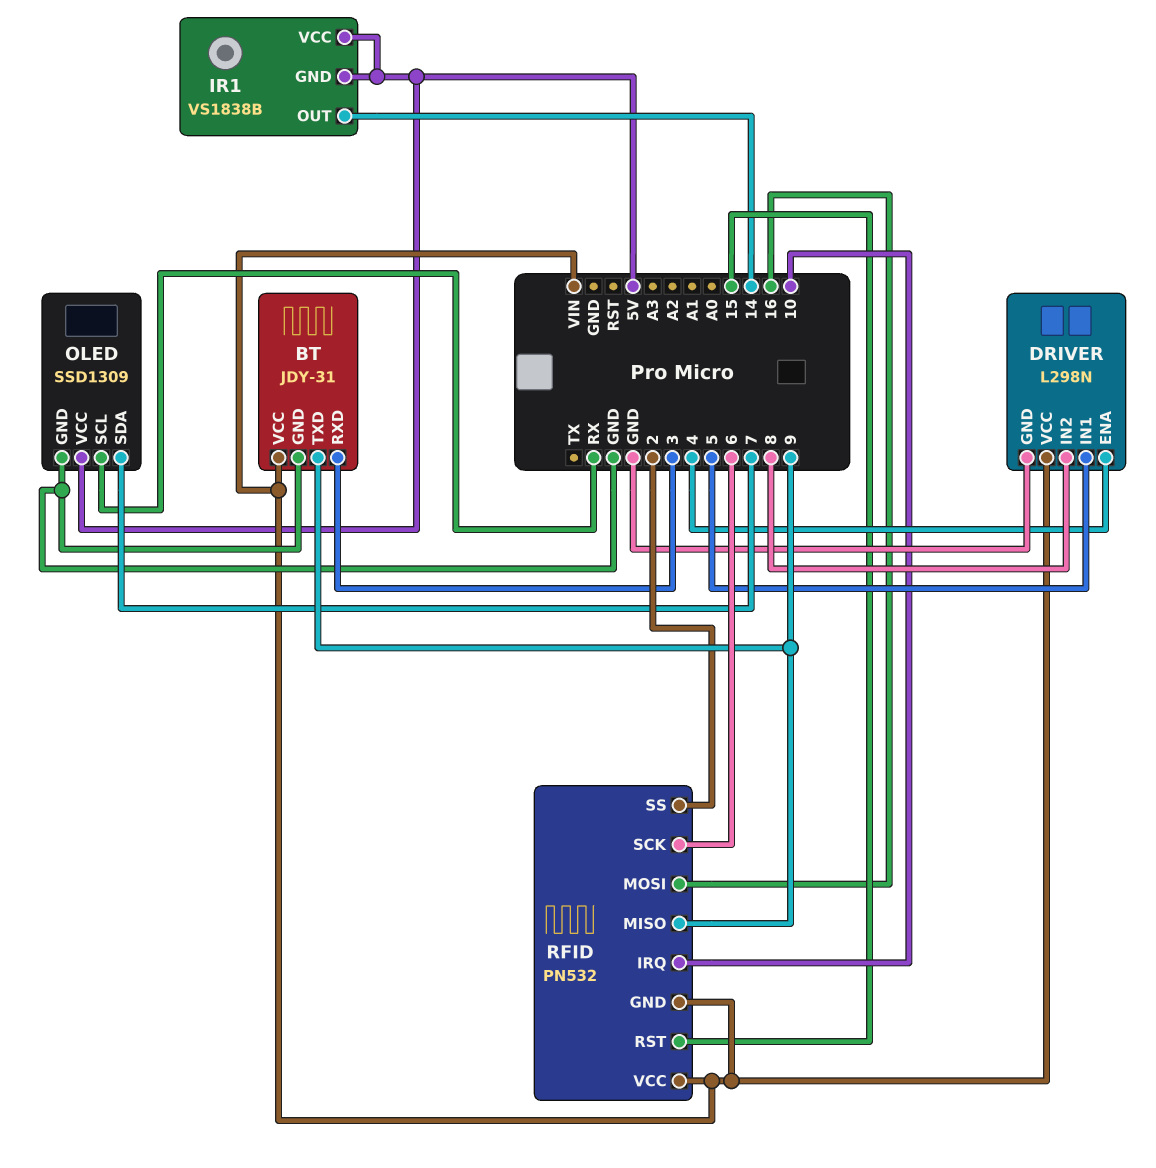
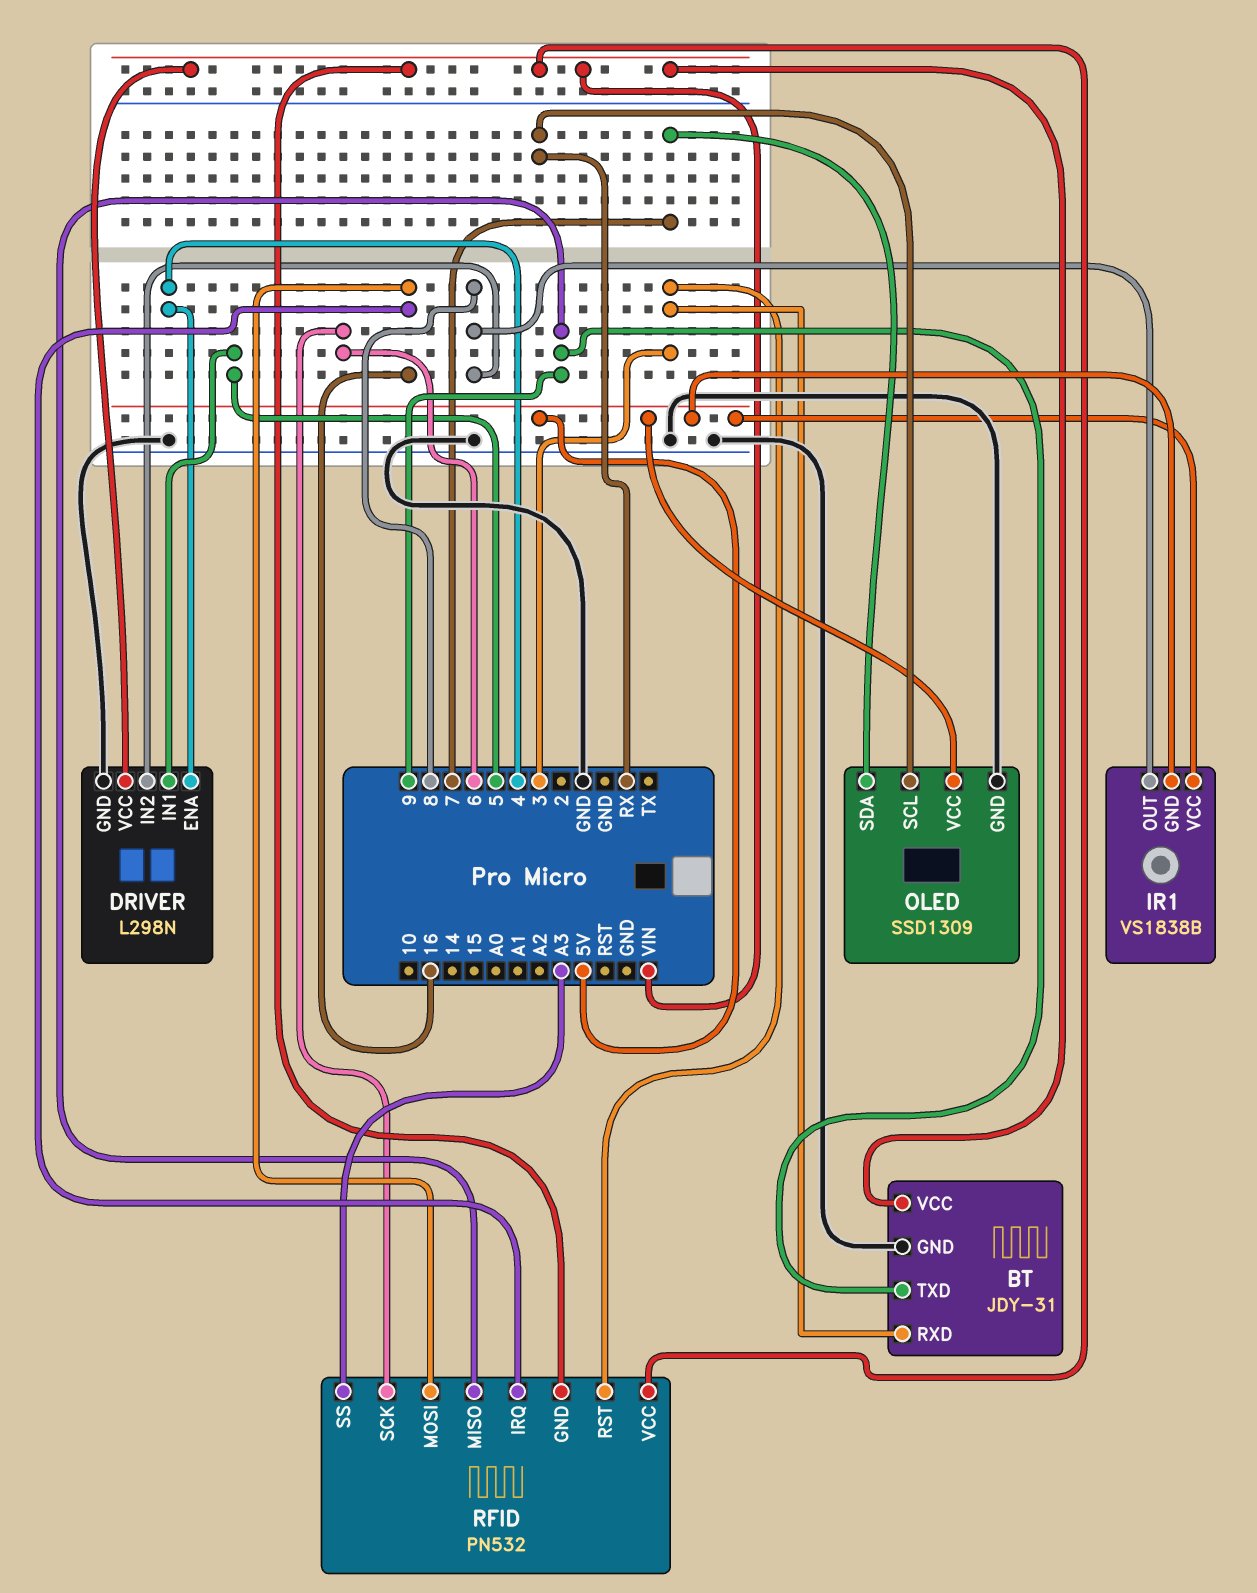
IR1 pin OUT: 14 -> 8
RFID pin IRQ: 10 -> 16
RFID pin RST: 15 -> 3
RFID pin SS: 2 -> A3

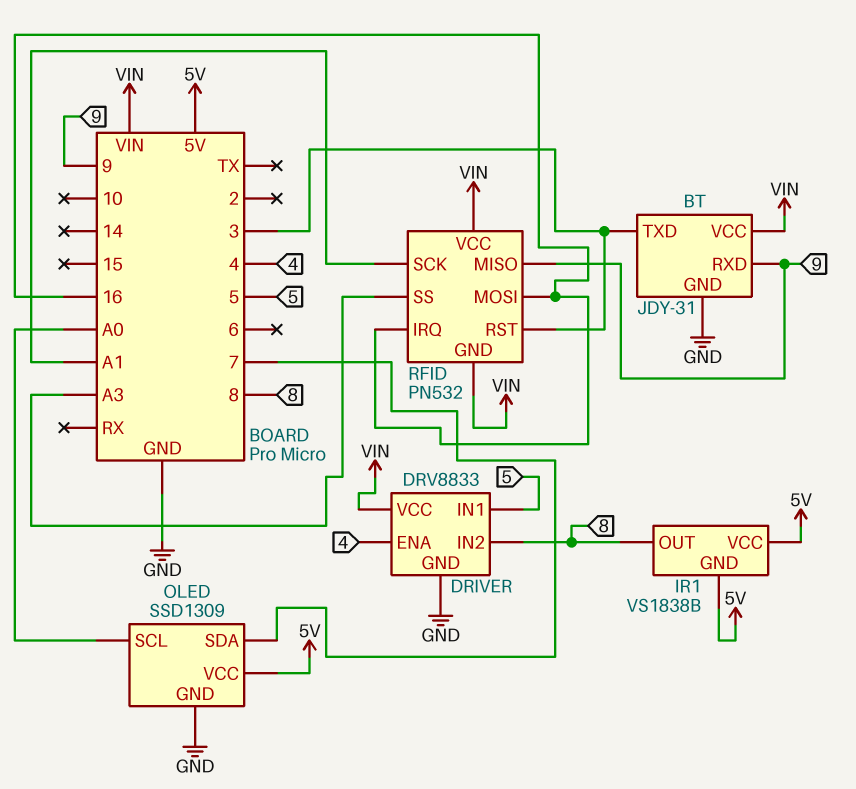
BT pin RXD: 3 -> 9
BT pin TXD: 9 -> 3
DRIVER: L298N -> DRV8833
OLED pin SCL: RX -> A0
RFID pin SCK: 6 -> A1

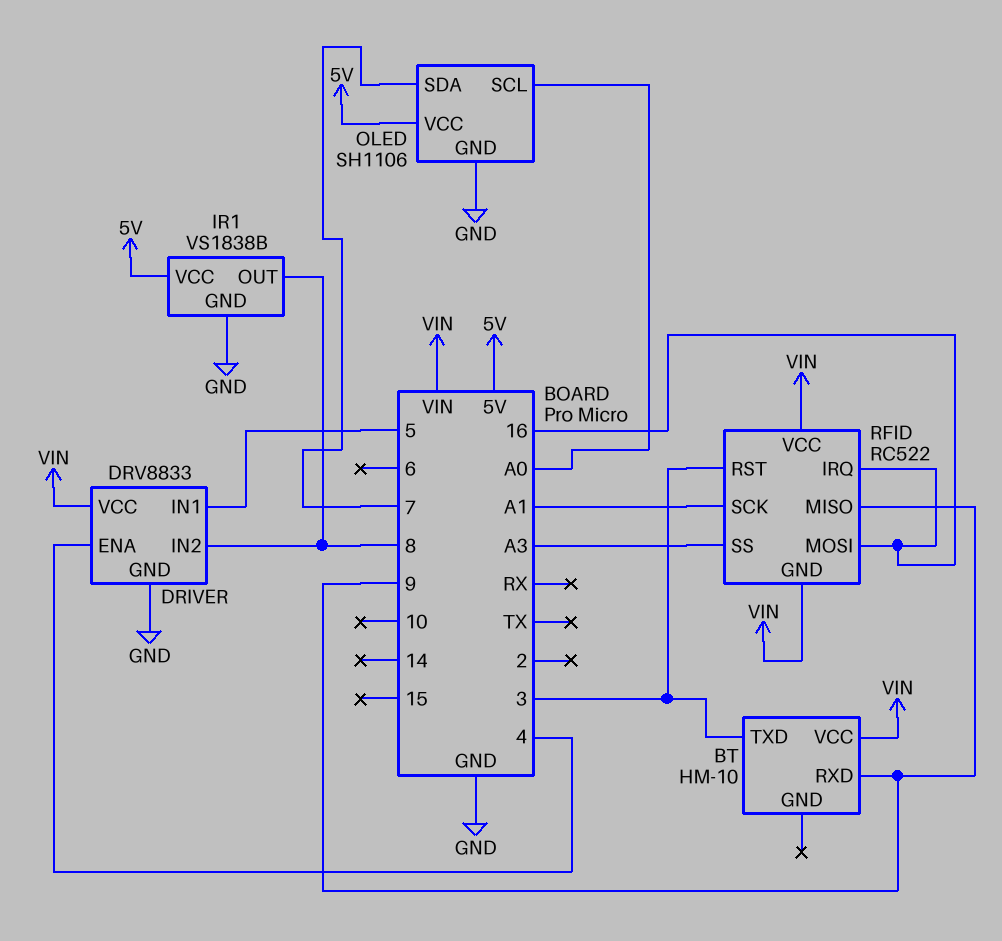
BT: JDY-31 -> HM-10
BT pin GND: GND -> none
IR1 pin GND: 5V -> GND
OLED: SSD1309 -> SH1106
RFID: PN532 -> RC522

